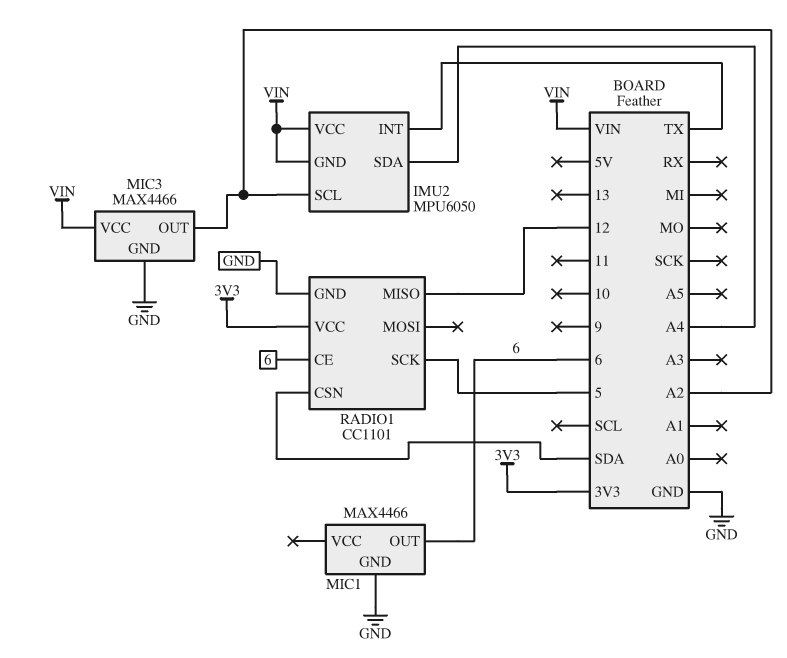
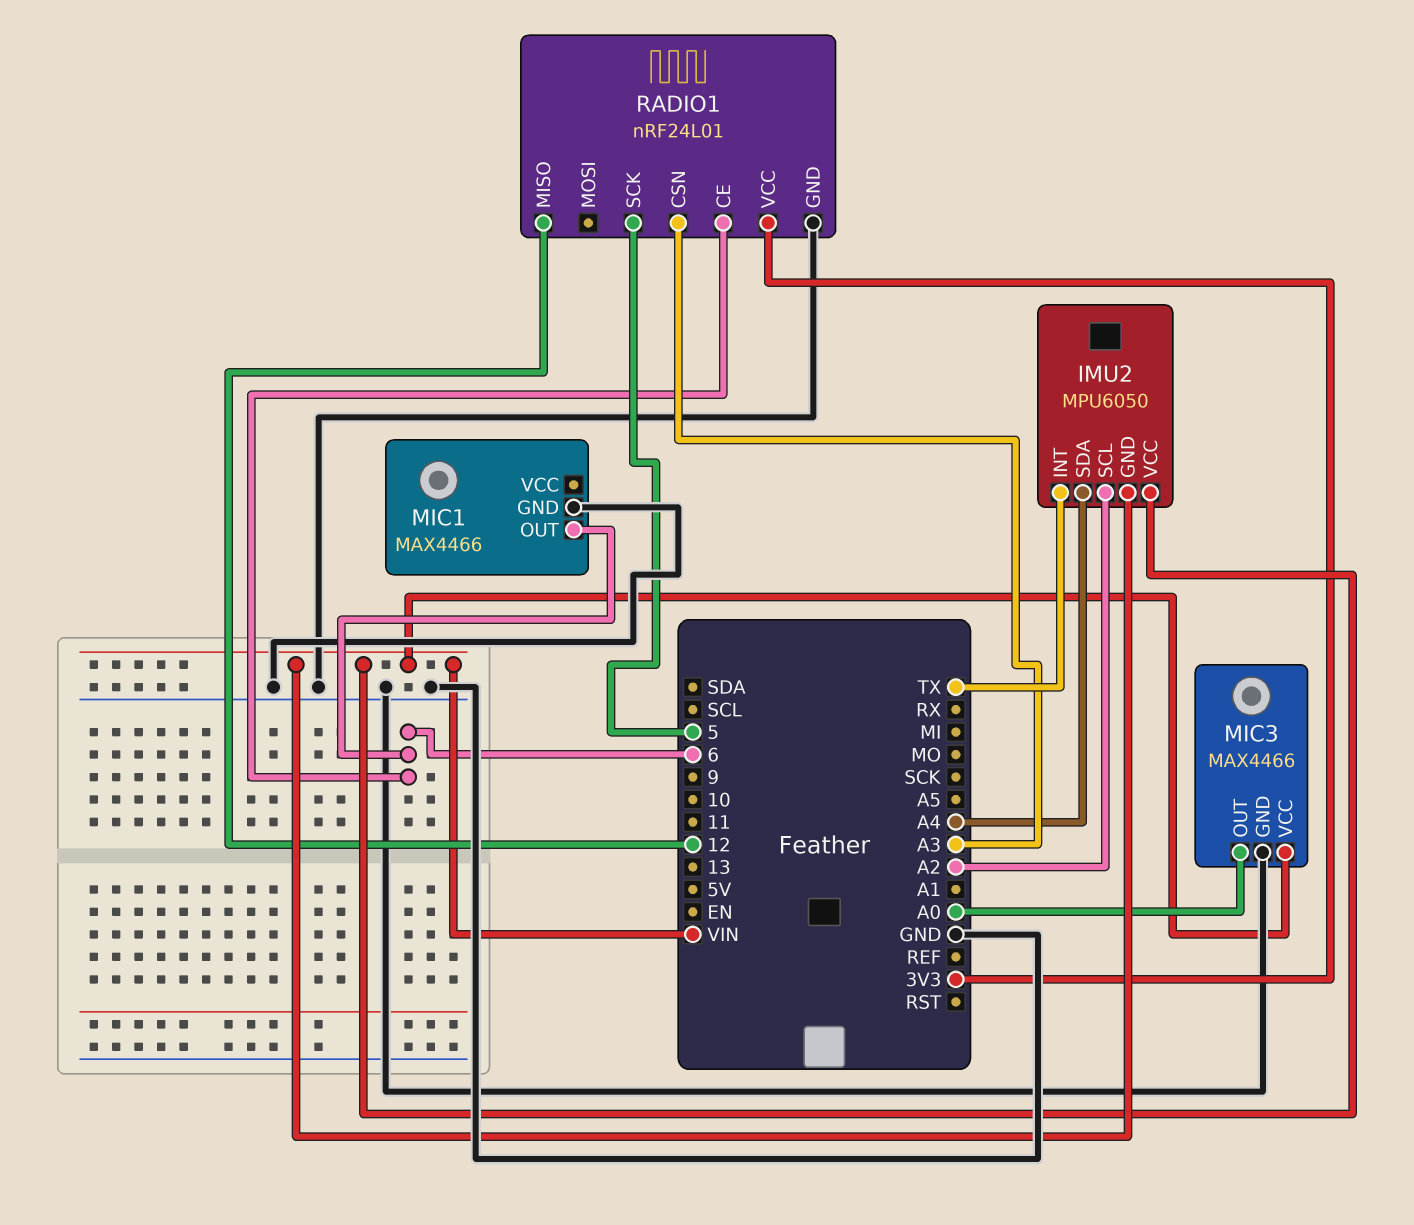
MIC3 pin OUT: A2 -> A0
RADIO1: CC1101 -> nRF24L01
RADIO1 pin CSN: SDA -> A3

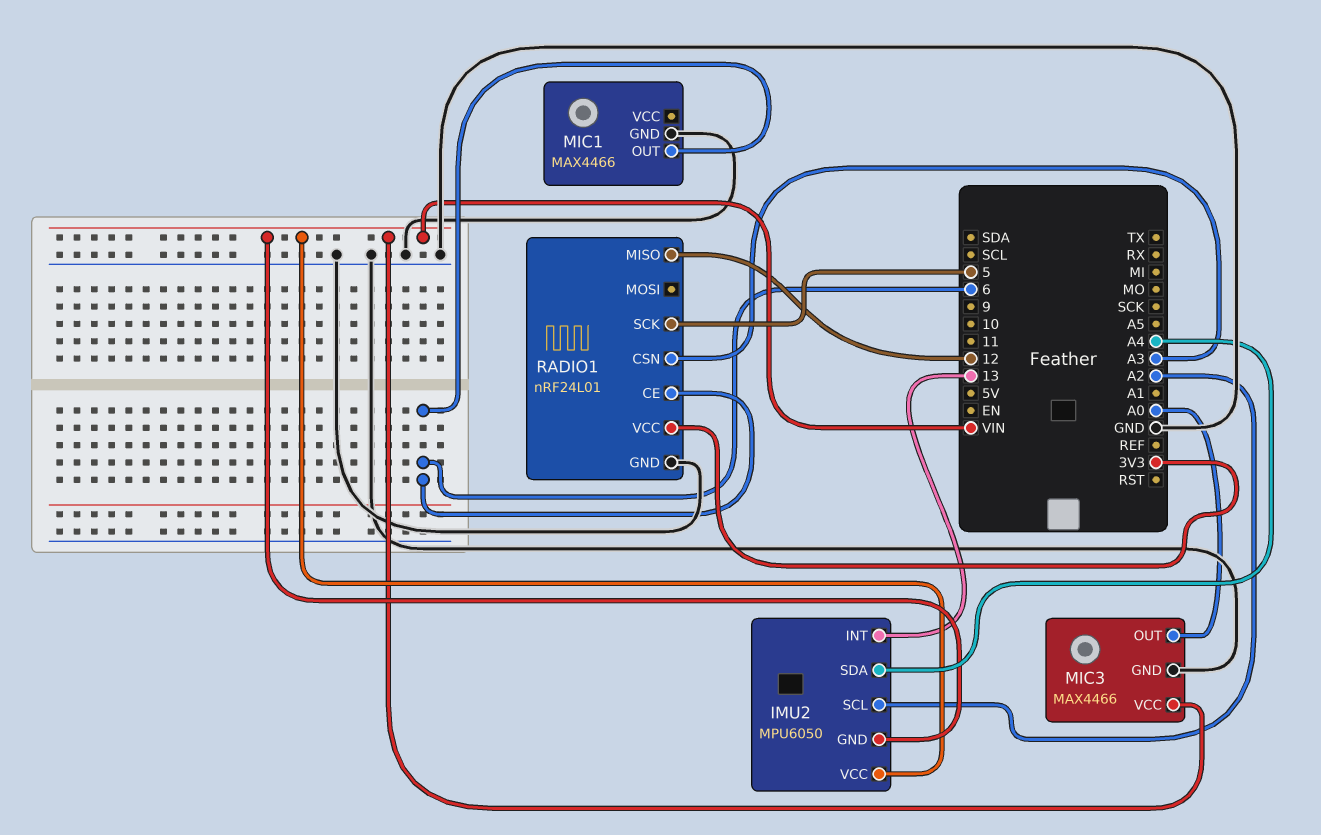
IMU2 pin INT: TX -> 13

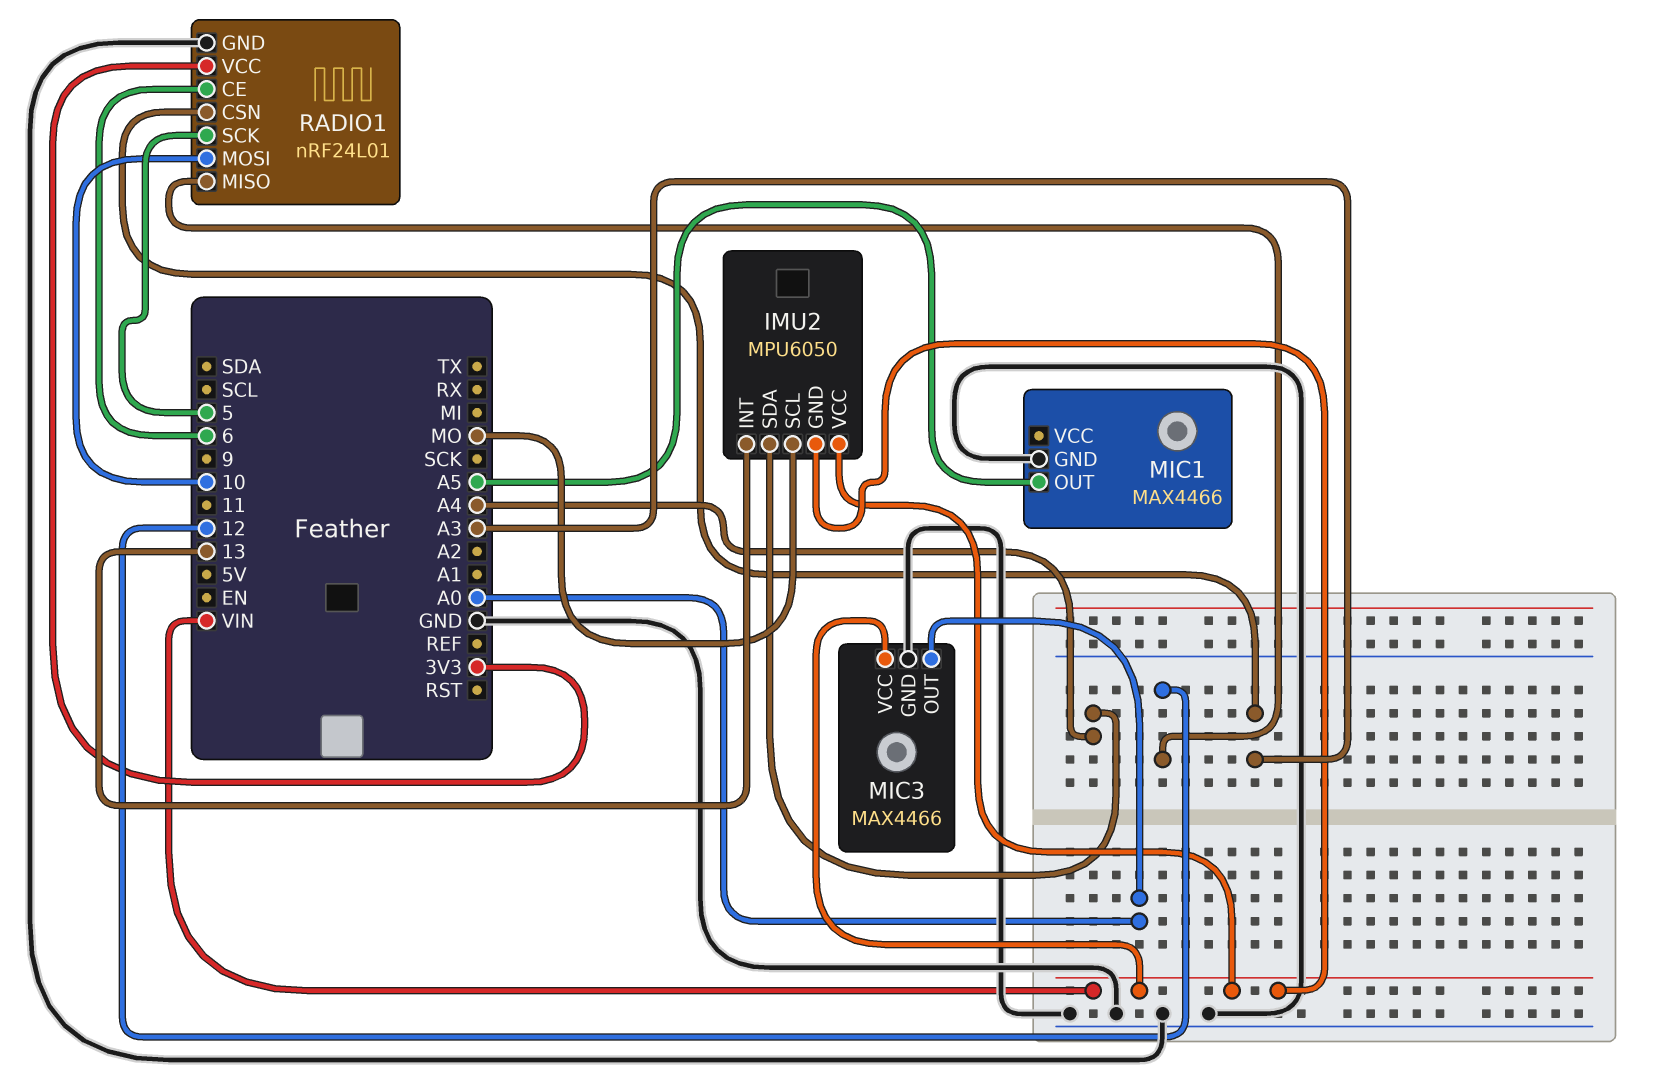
IMU2 pin SCL: A2 -> MO
MIC1 pin OUT: 6 -> A5
RADIO1 pin MOSI: none -> 10

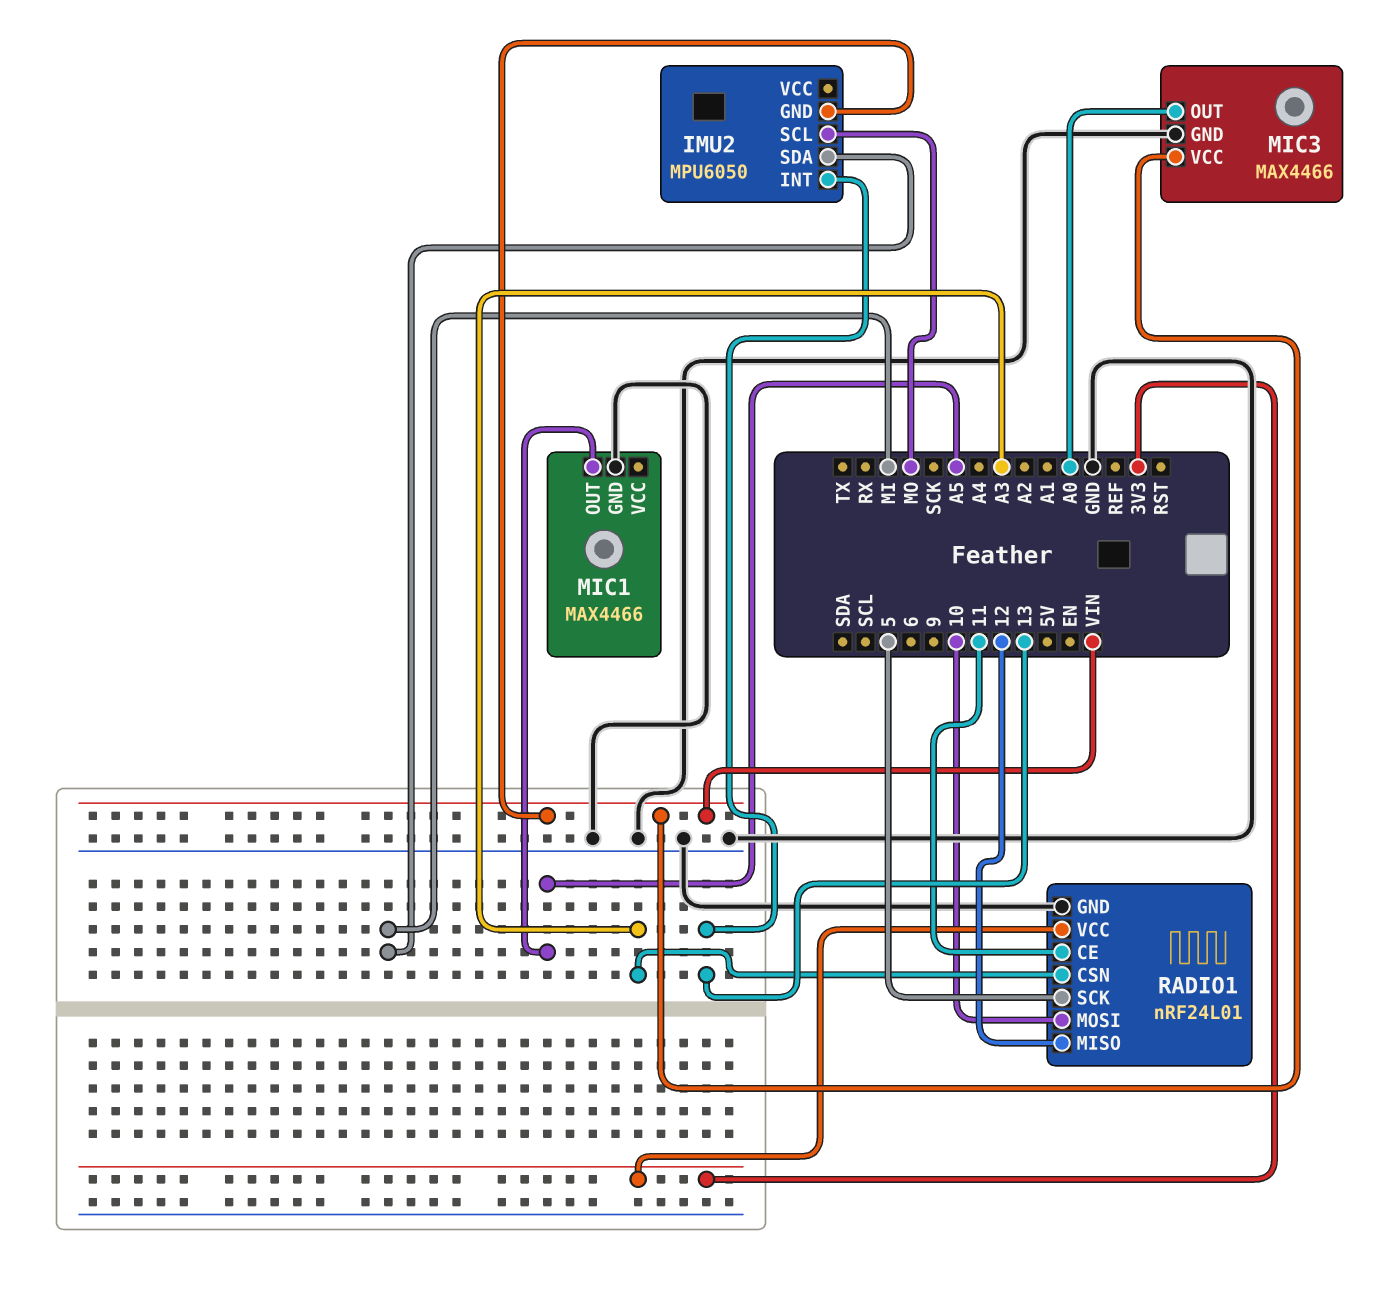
IMU2 pin SDA: A4 -> MI
IMU2 pin VCC: VIN -> none
RADIO1 pin CE: 6 -> 11

